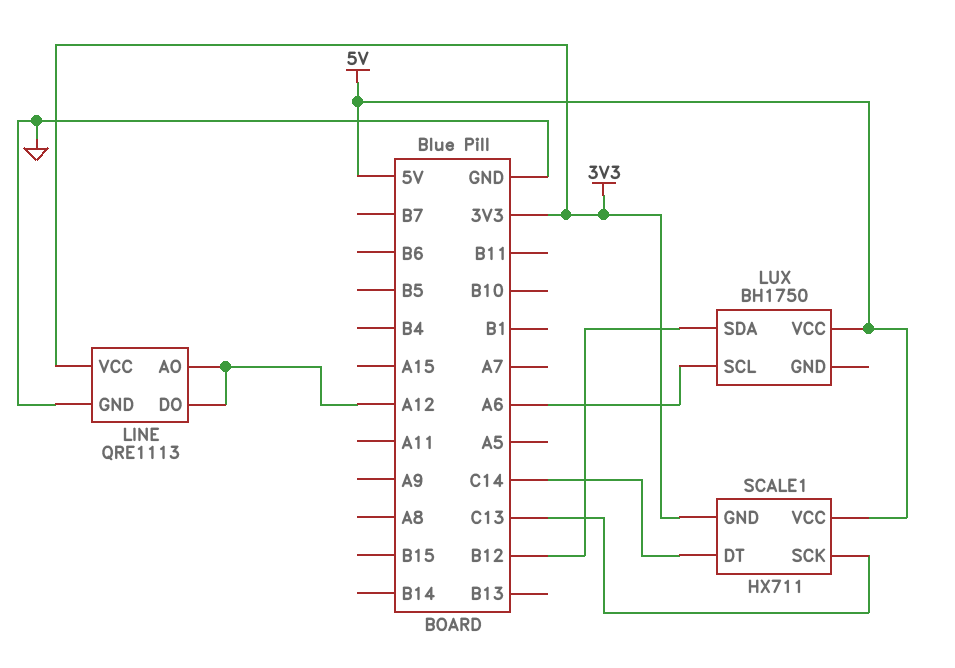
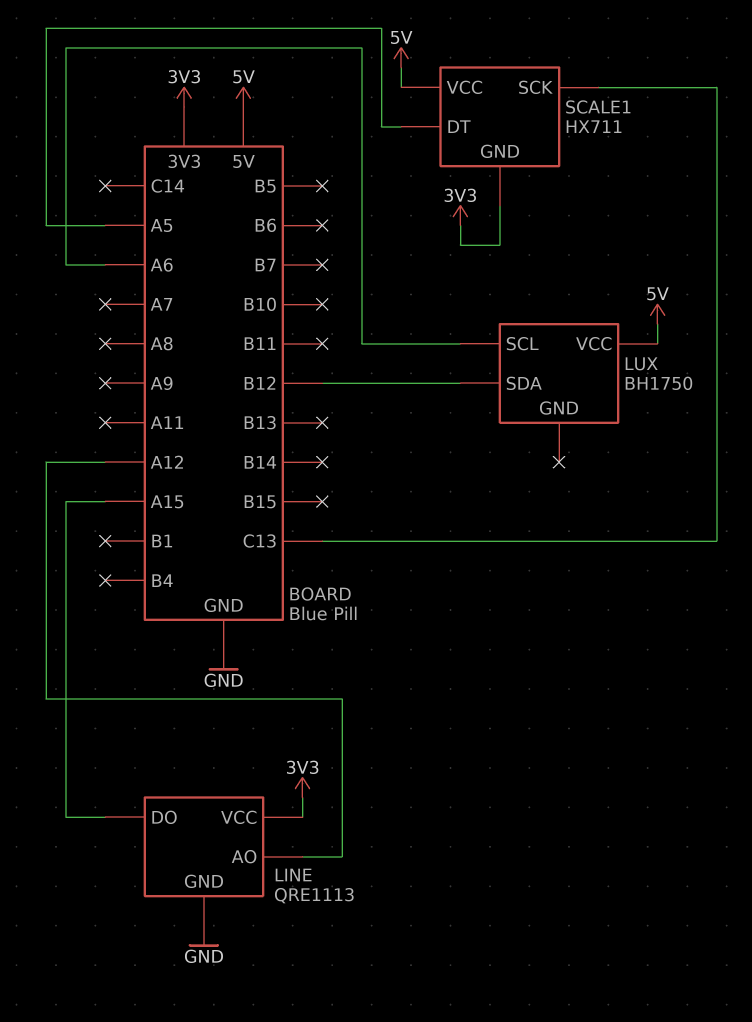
LINE pin DO: A12 -> A15
SCALE1 pin DT: C14 -> A5

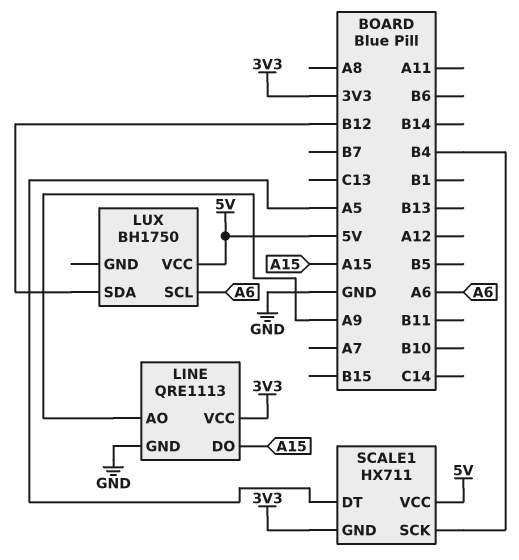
LINE pin AO: A12 -> A9
SCALE1 pin SCK: C13 -> B4

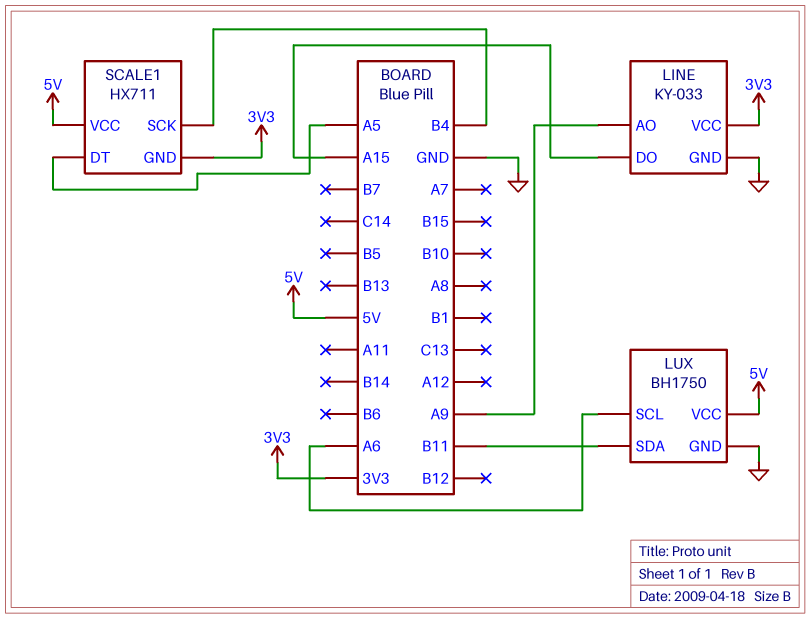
LINE: QRE1113 -> KY-033
LUX pin GND: none -> GND
LUX pin SDA: B12 -> B11

